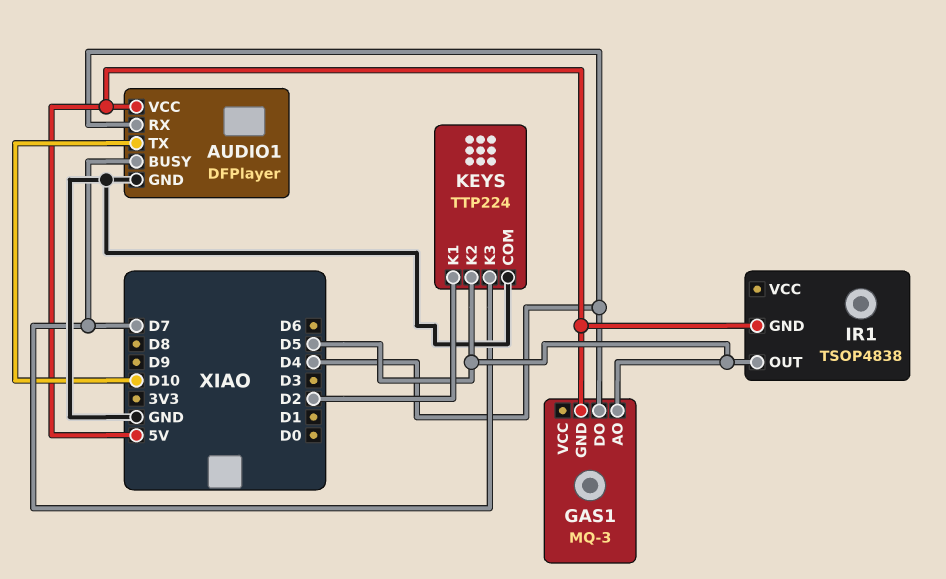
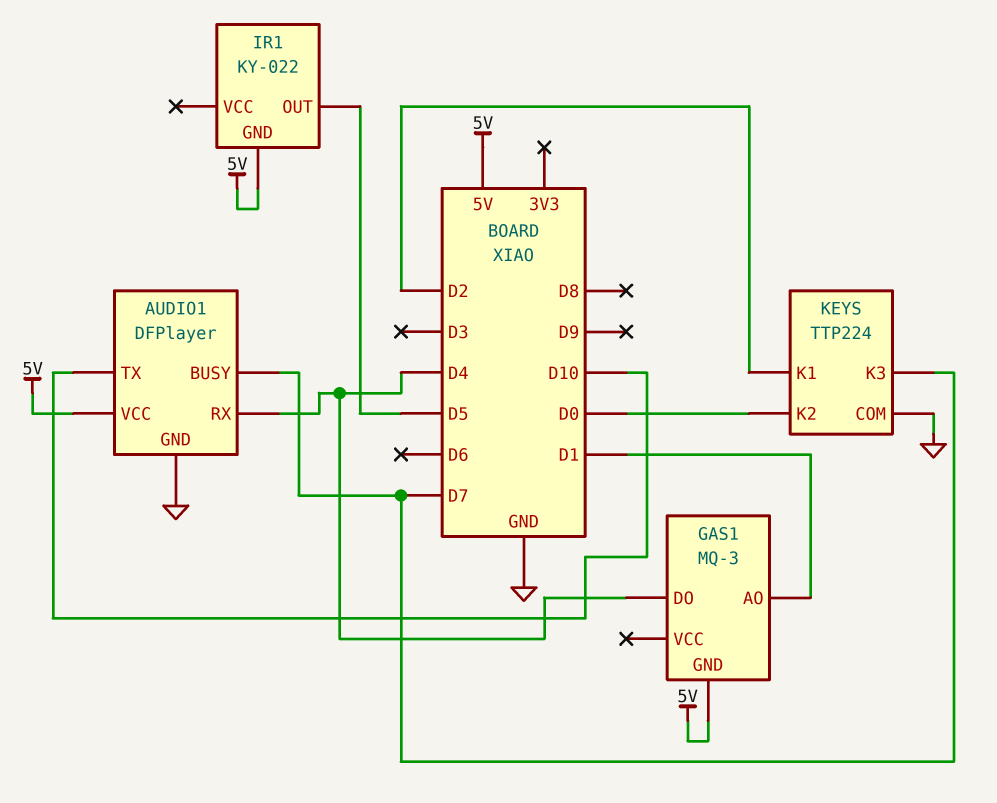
GAS1 pin AO: D5 -> D1
IR1: TSOP4838 -> KY-022
KEYS pin K2: D5 -> D0

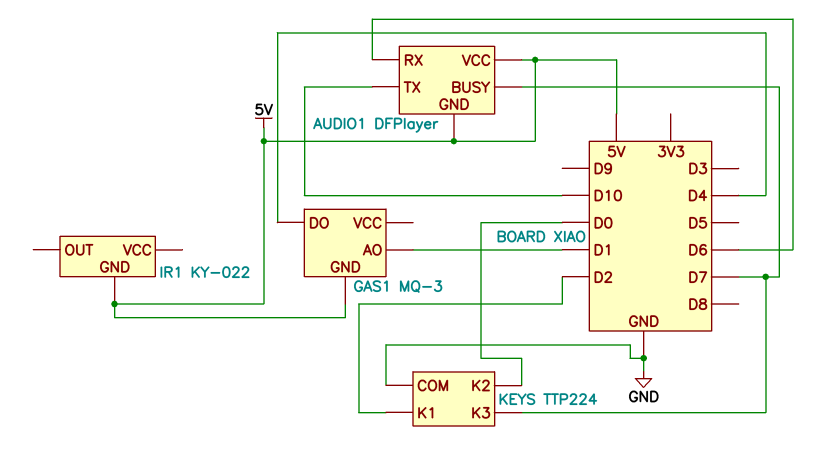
AUDIO1 pin GND: GND -> 5V
AUDIO1 pin RX: D4 -> D6
IR1 pin OUT: D5 -> none

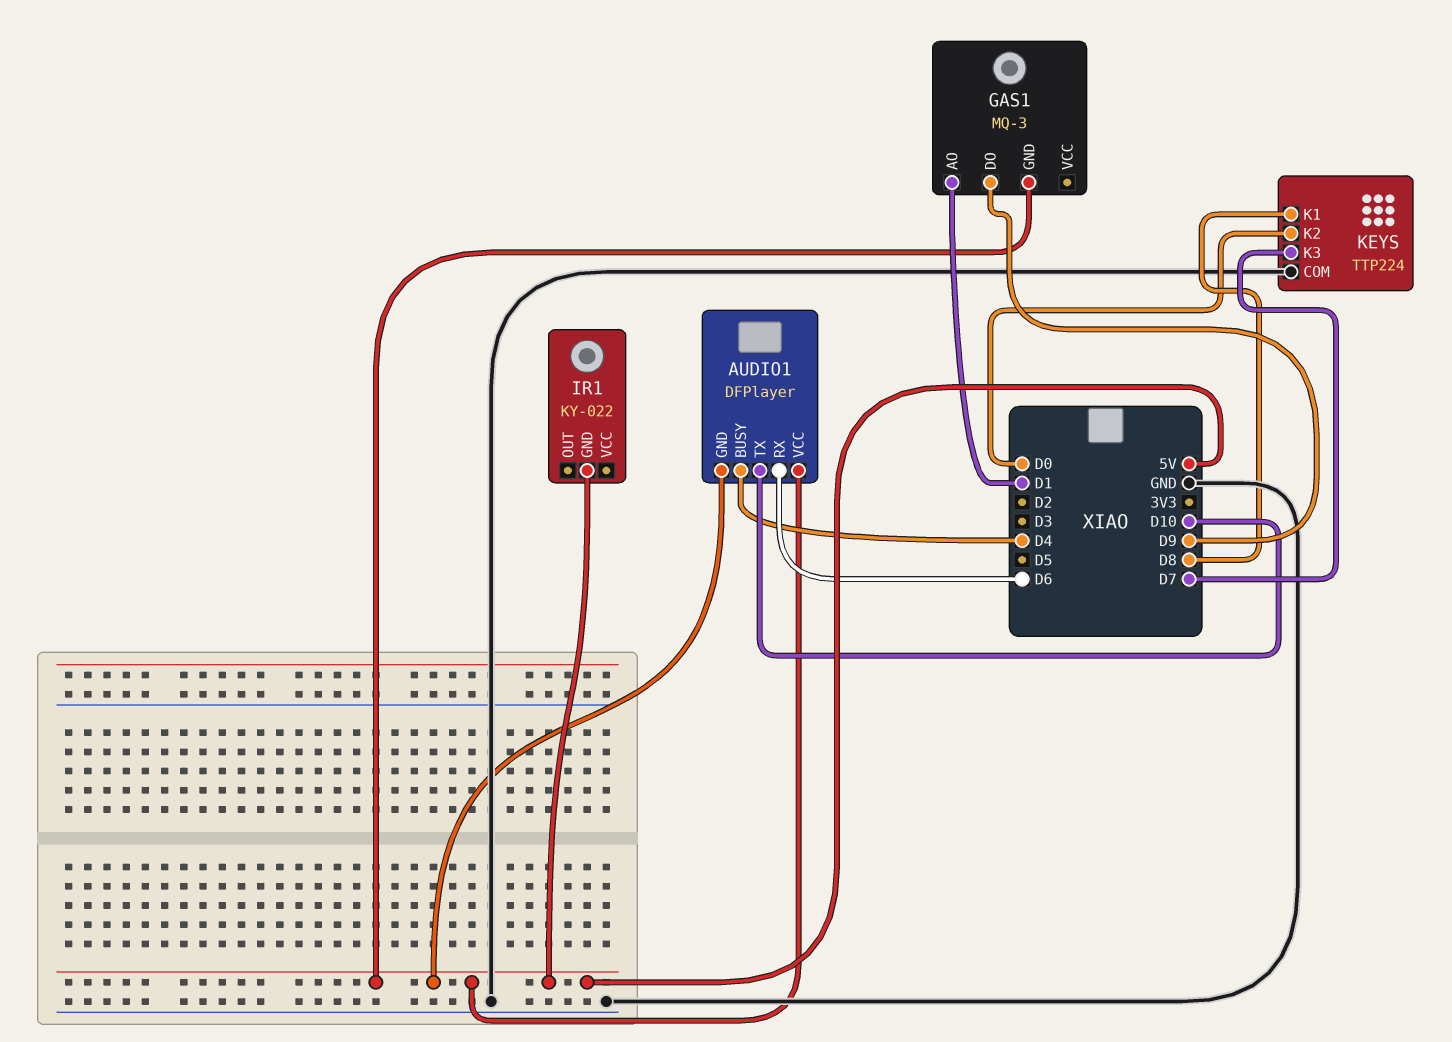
AUDIO1 pin BUSY: D7 -> D4
GAS1 pin DO: D4 -> D9
KEYS pin K1: D2 -> D8

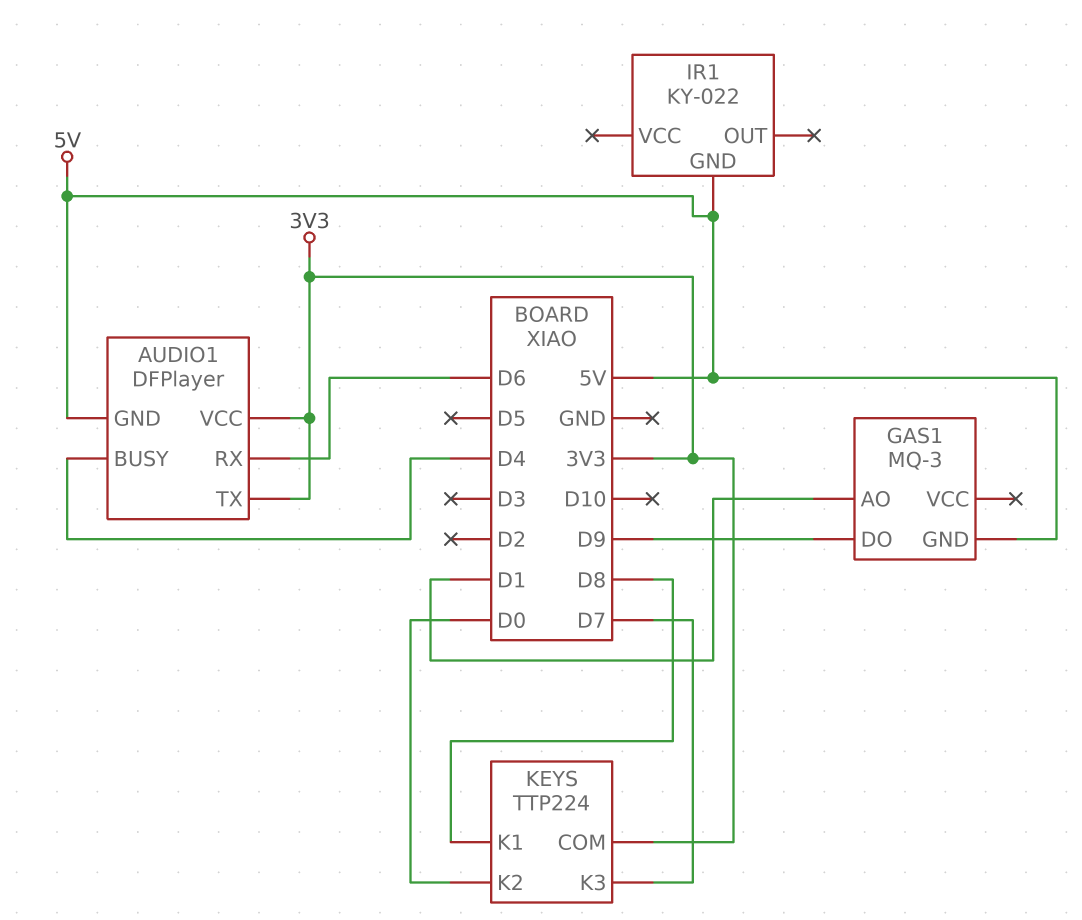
AUDIO1 pin TX: D10 -> 3V3
AUDIO1 pin VCC: 5V -> 3V3
KEYS pin COM: GND -> 3V3

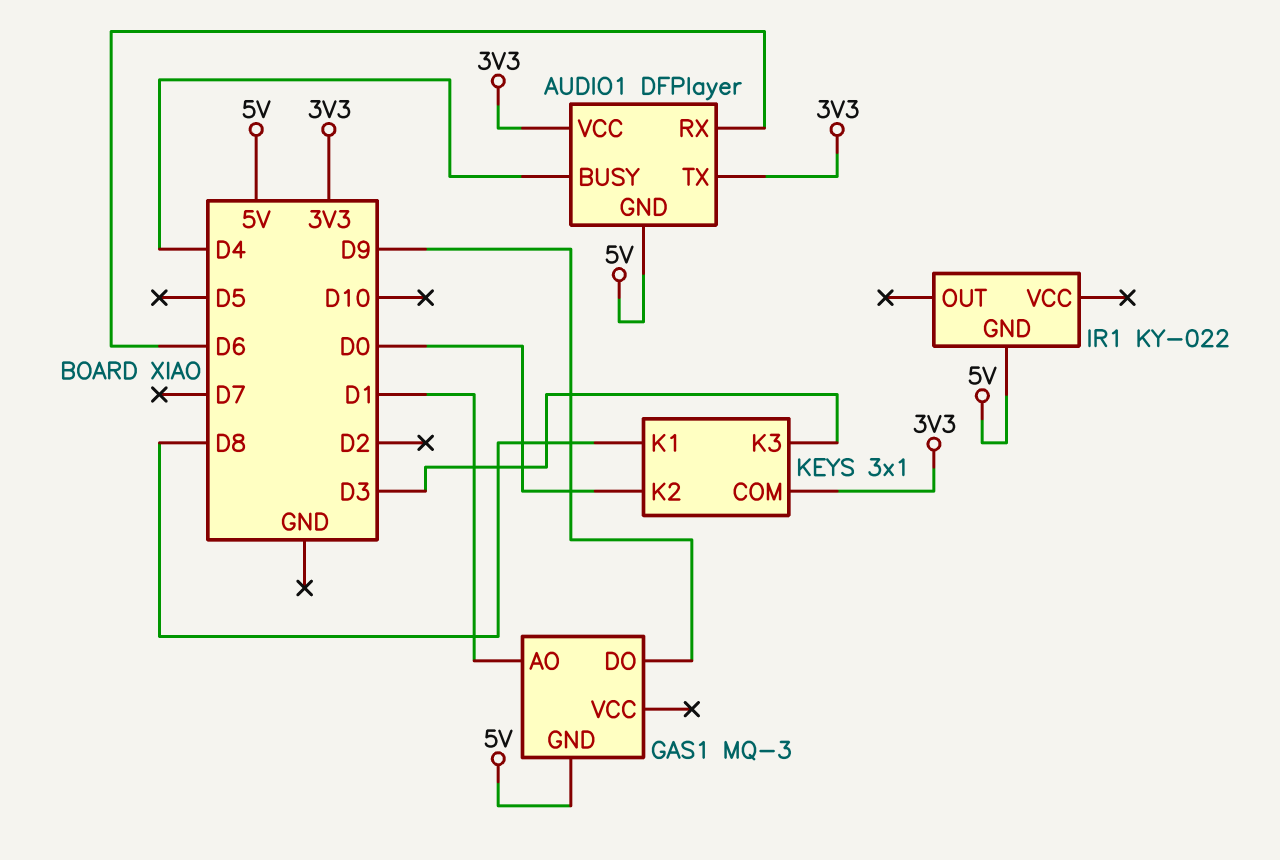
KEYS: TTP224 -> 3x1
KEYS pin K3: D7 -> D3

